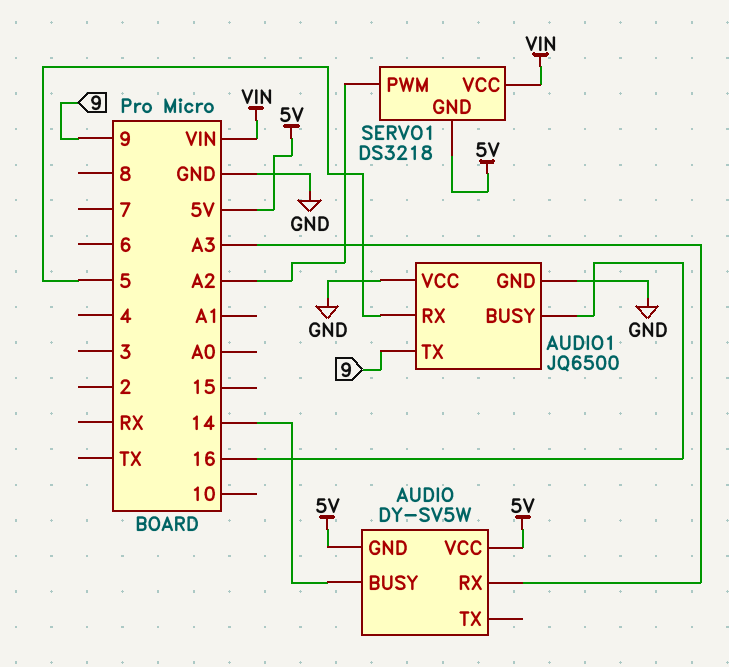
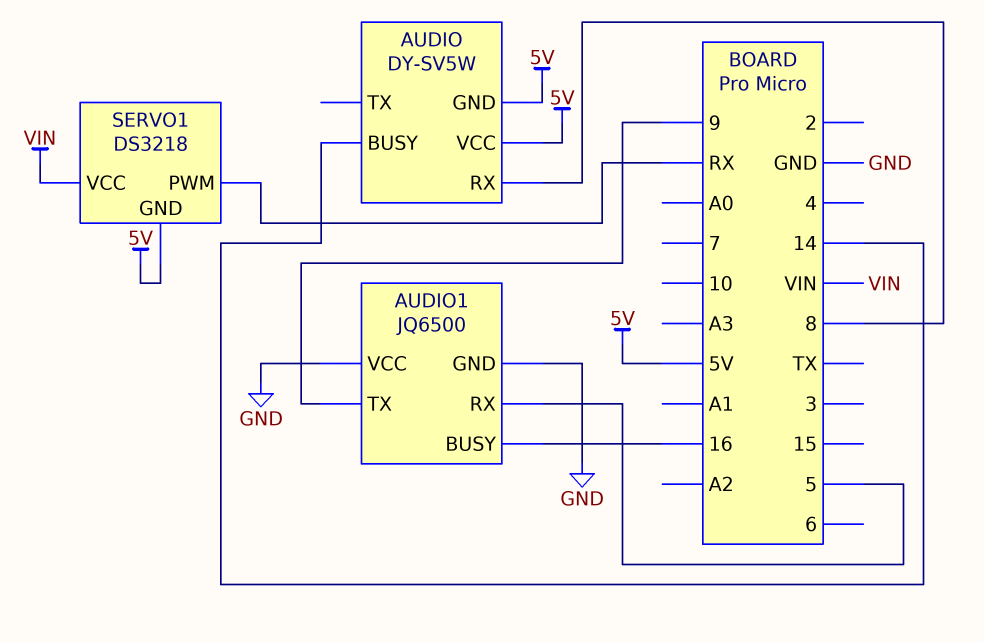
AUDIO pin RX: A3 -> 8
SERVO1 pin PWM: A2 -> RX

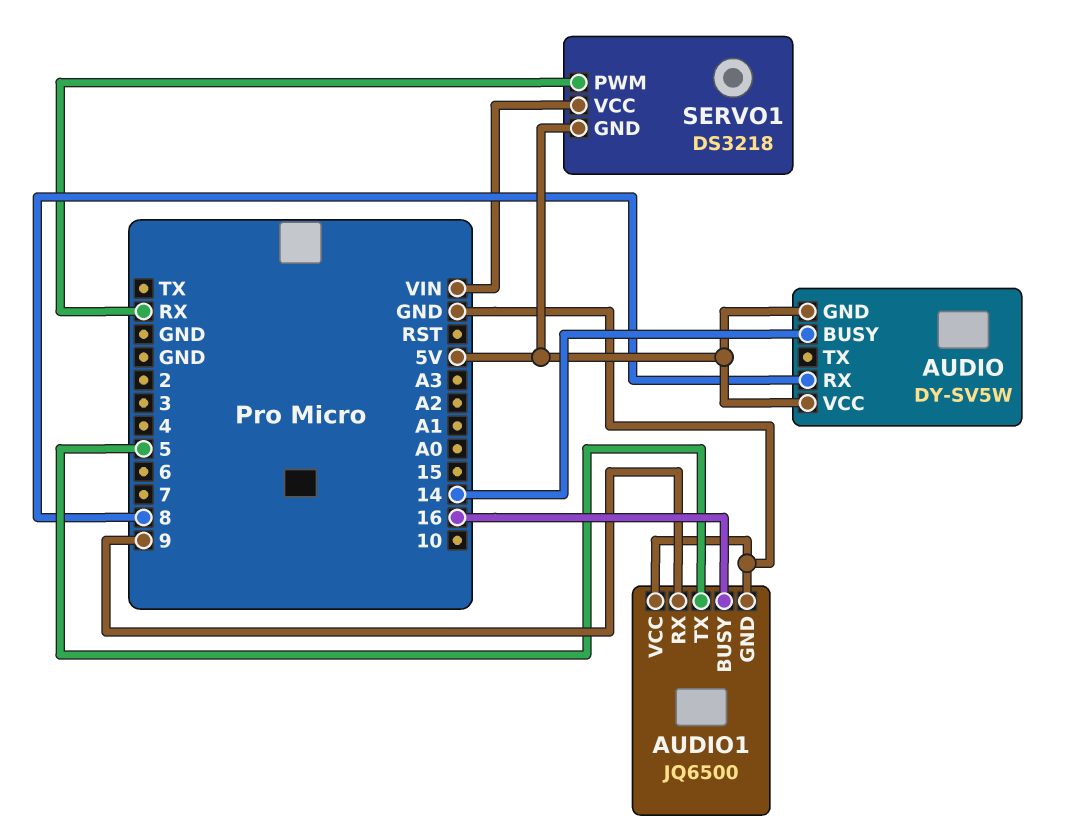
AUDIO1 pin RX: 5 -> 9
AUDIO1 pin TX: 9 -> 5

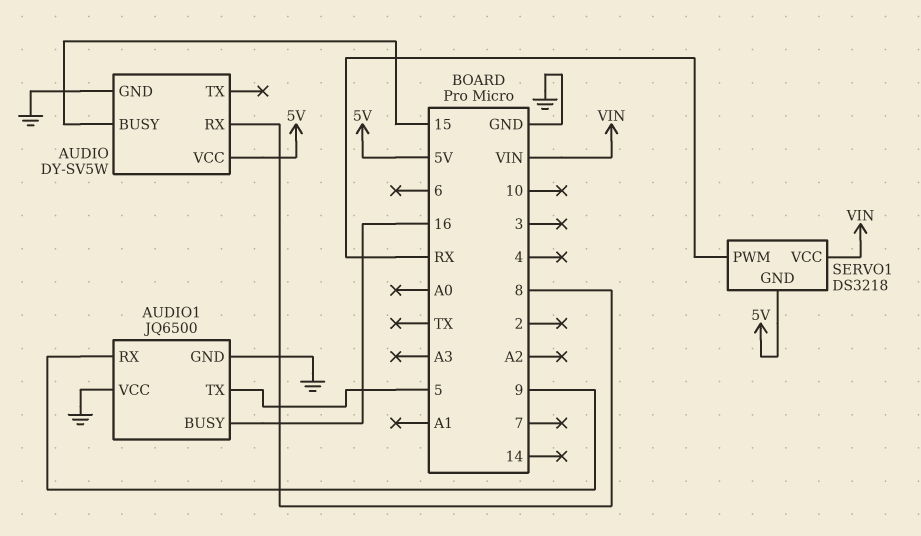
AUDIO pin BUSY: 14 -> 15
AUDIO pin GND: 5V -> GND

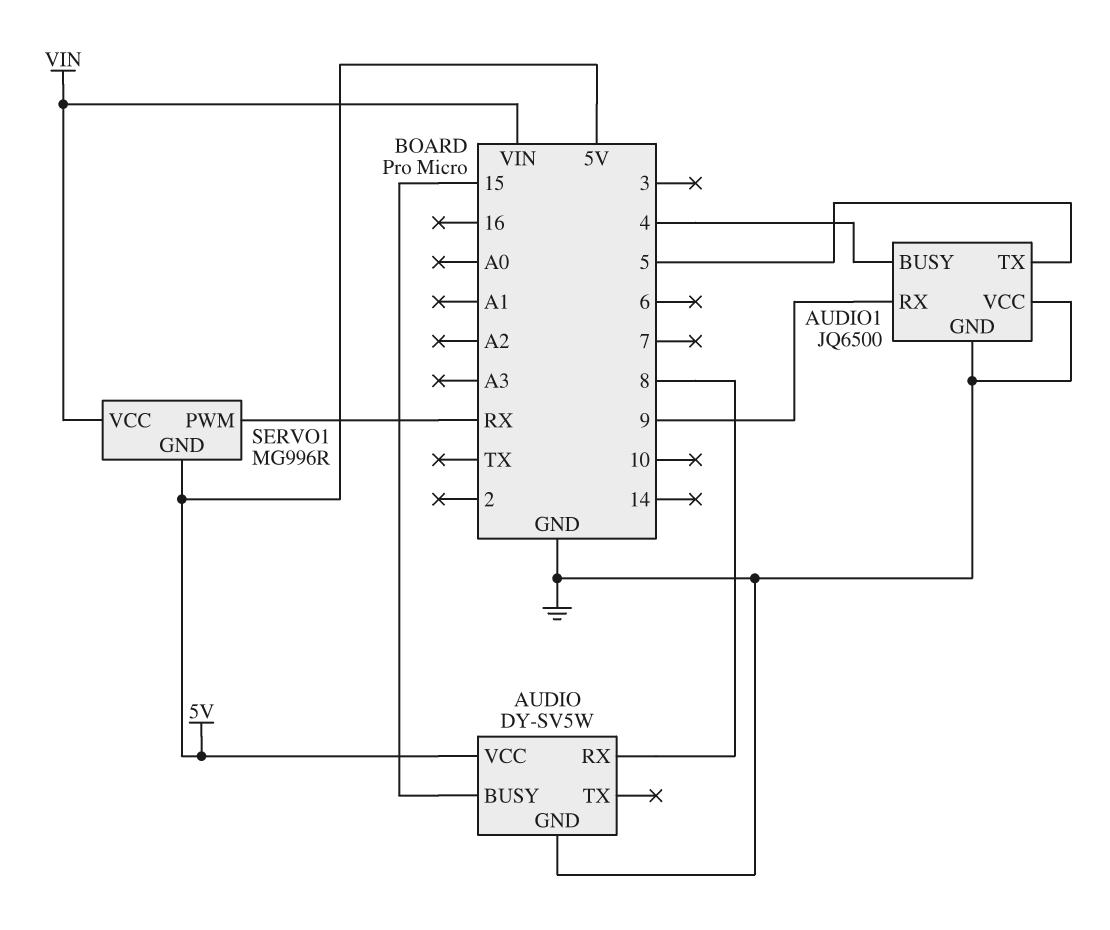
AUDIO1 pin BUSY: 16 -> 4
SERVO1: DS3218 -> MG996R

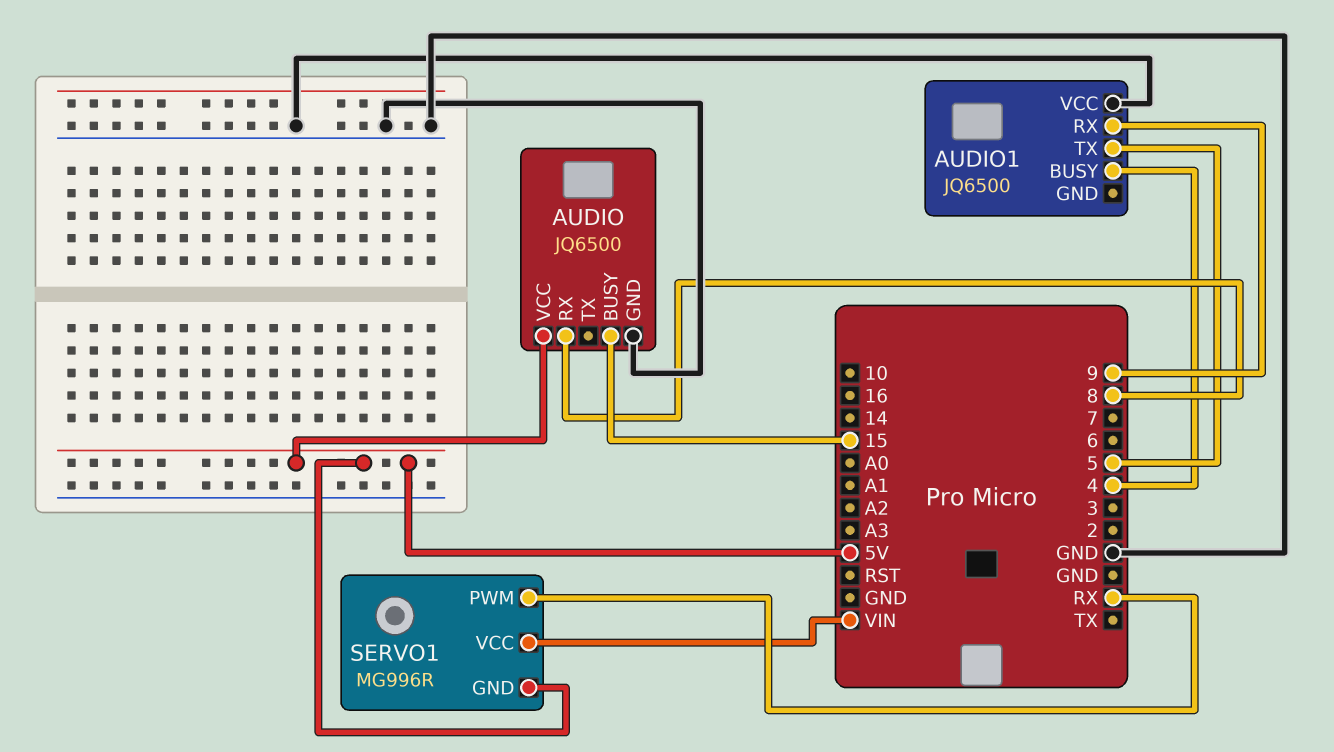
AUDIO: DY-SV5W -> JQ6500
AUDIO1 pin GND: GND -> none

